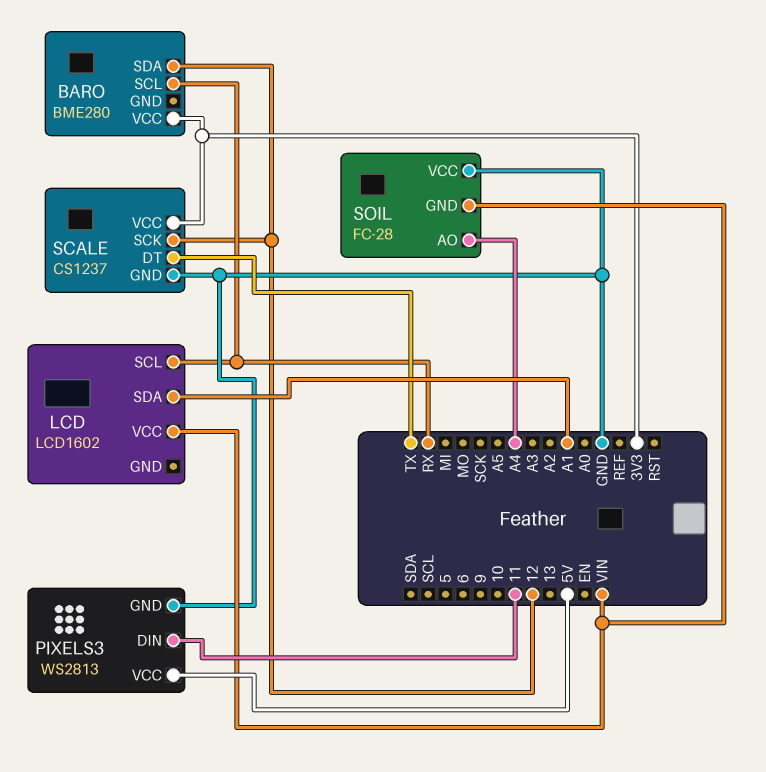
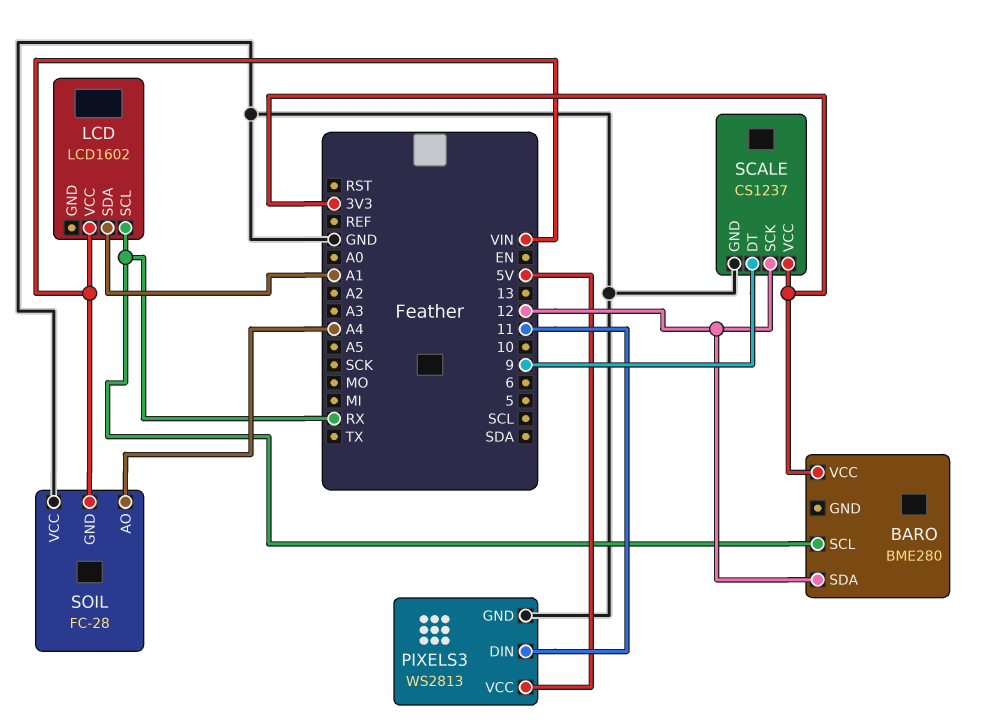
SCALE pin DT: TX -> 9

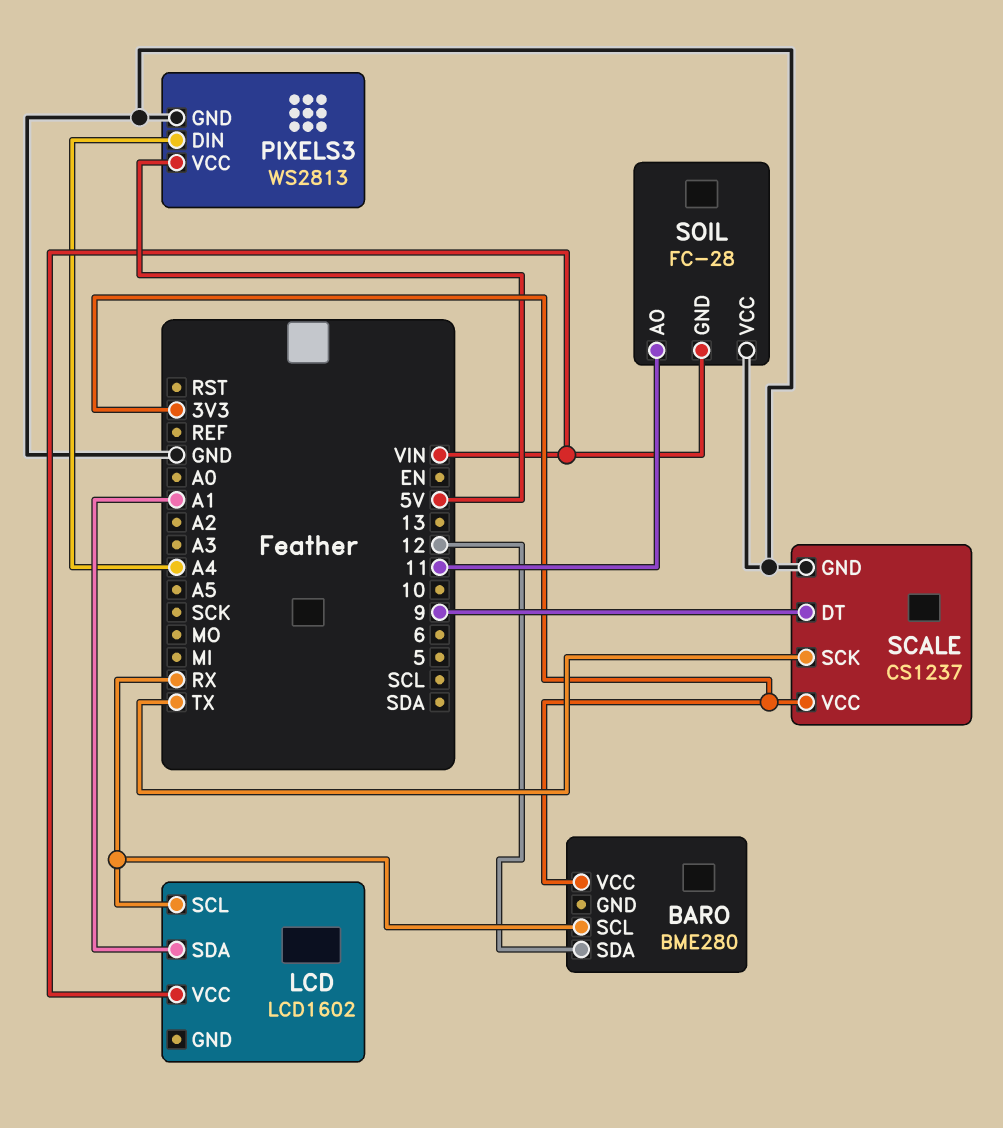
PIXELS3 pin DIN: 11 -> A4
SCALE pin SCK: 12 -> TX
SOIL pin AO: A4 -> 11

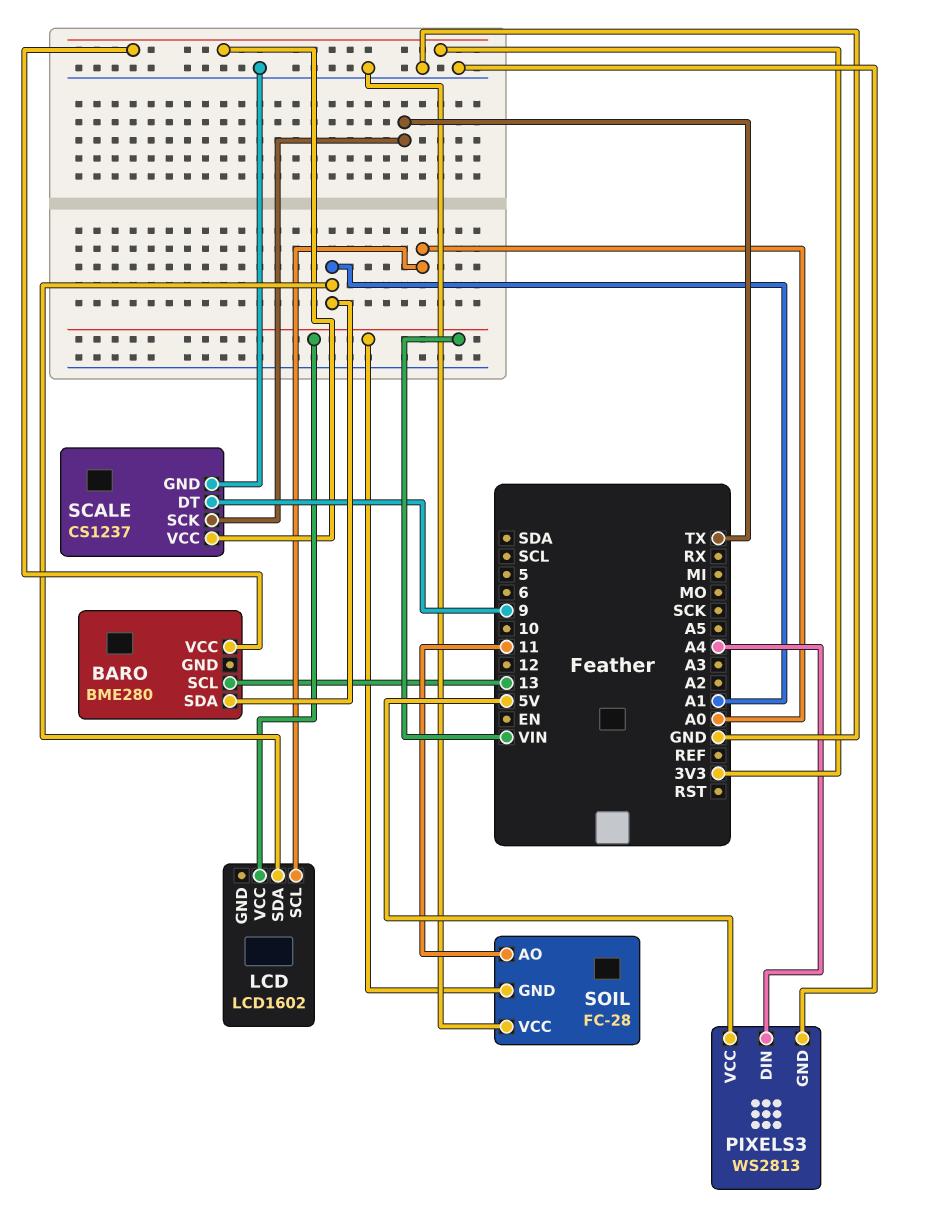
BARO pin SCL: RX -> 13
BARO pin SDA: 12 -> A1
LCD pin SCL: RX -> A0

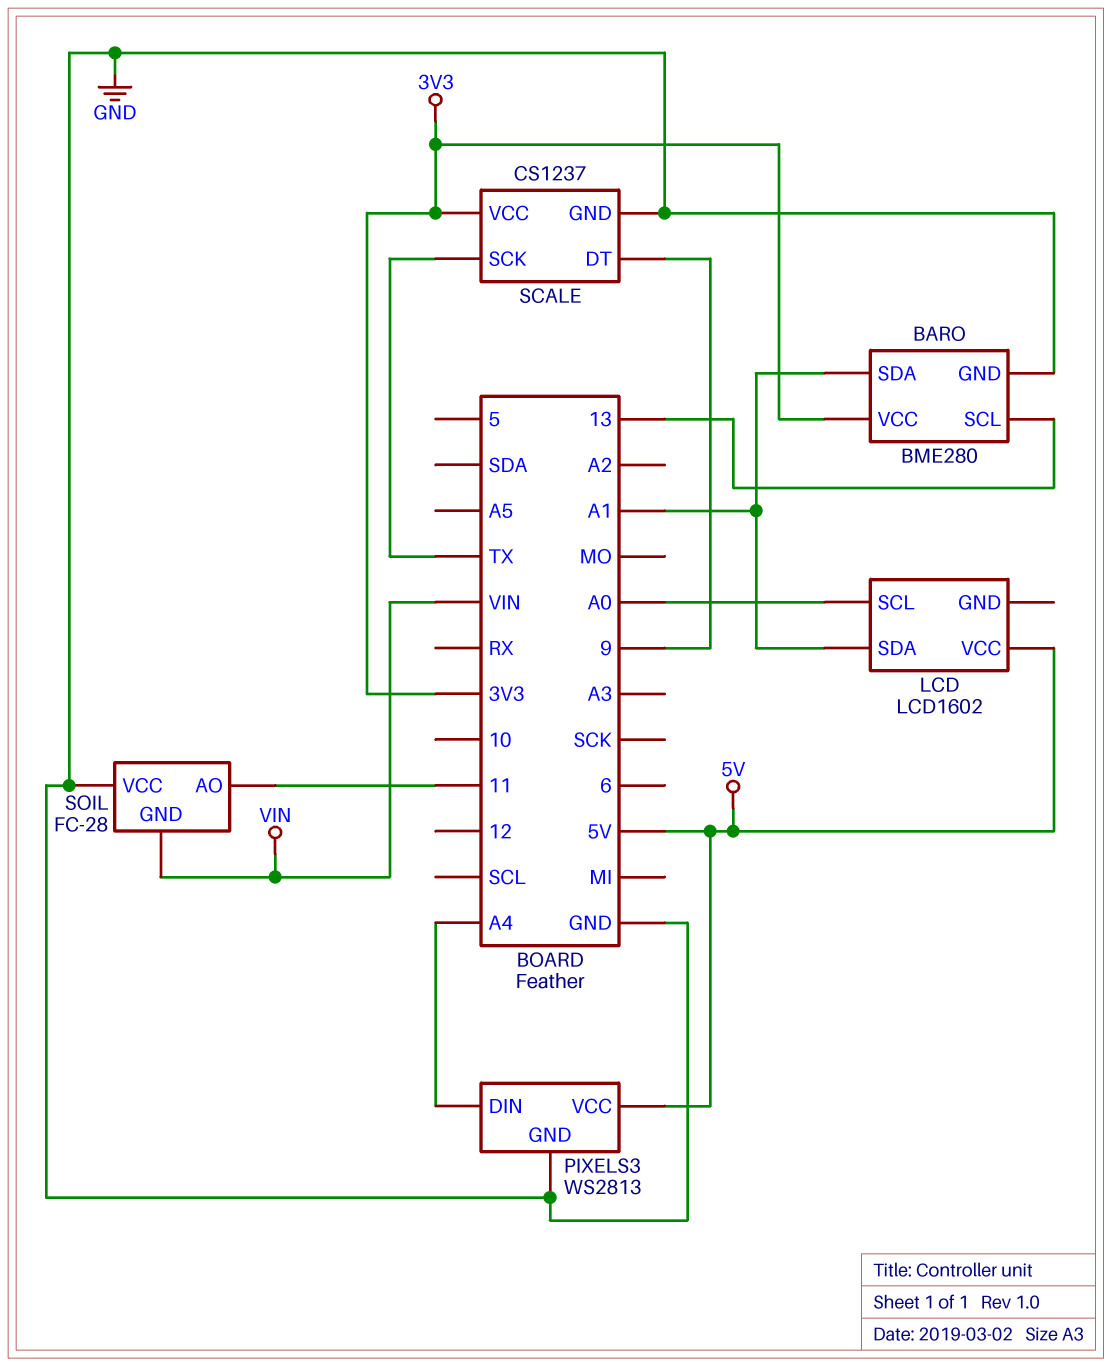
BARO pin GND: none -> GND
LCD pin VCC: VIN -> 5V

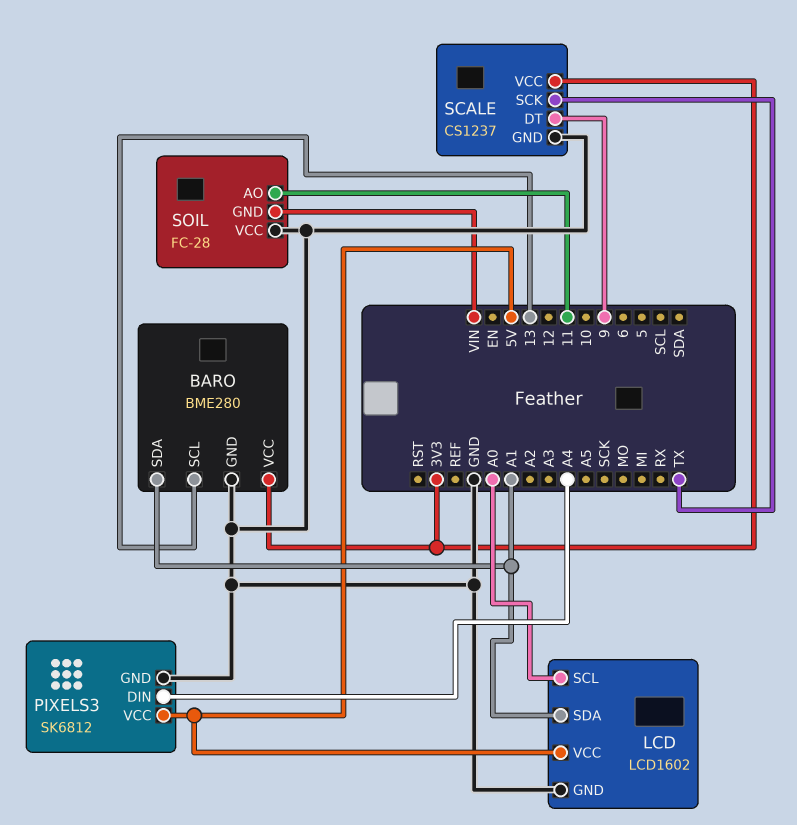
LCD pin GND: none -> GND
PIXELS3: WS2813 -> SK6812

